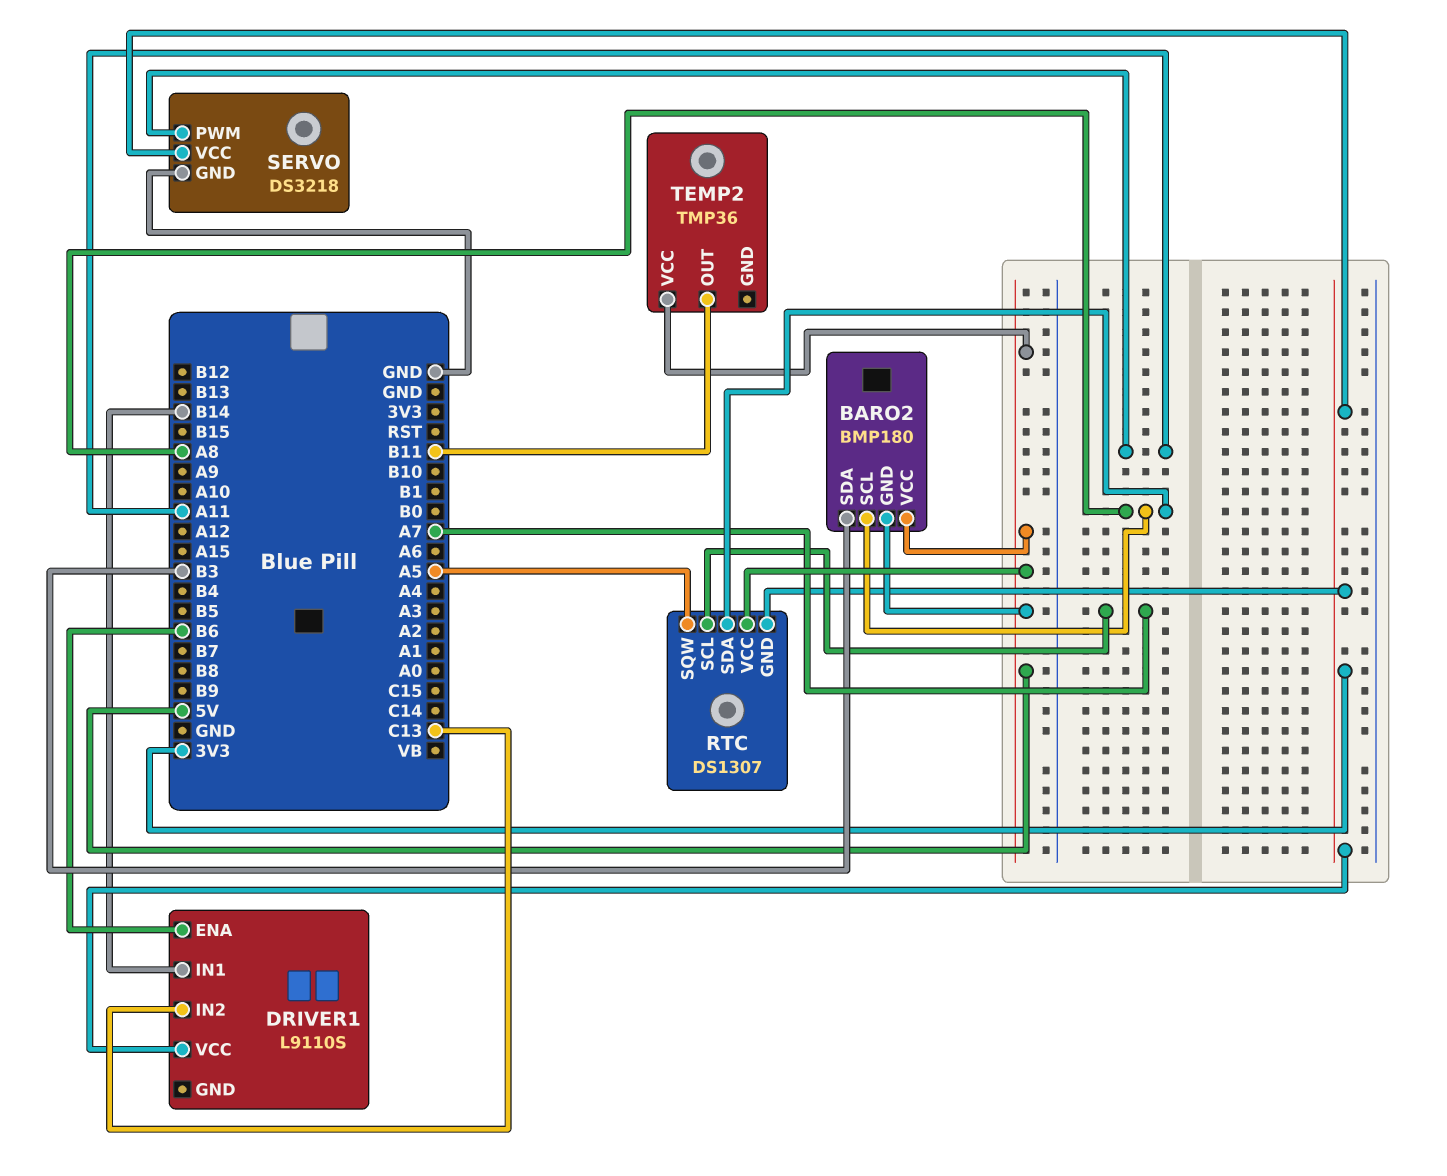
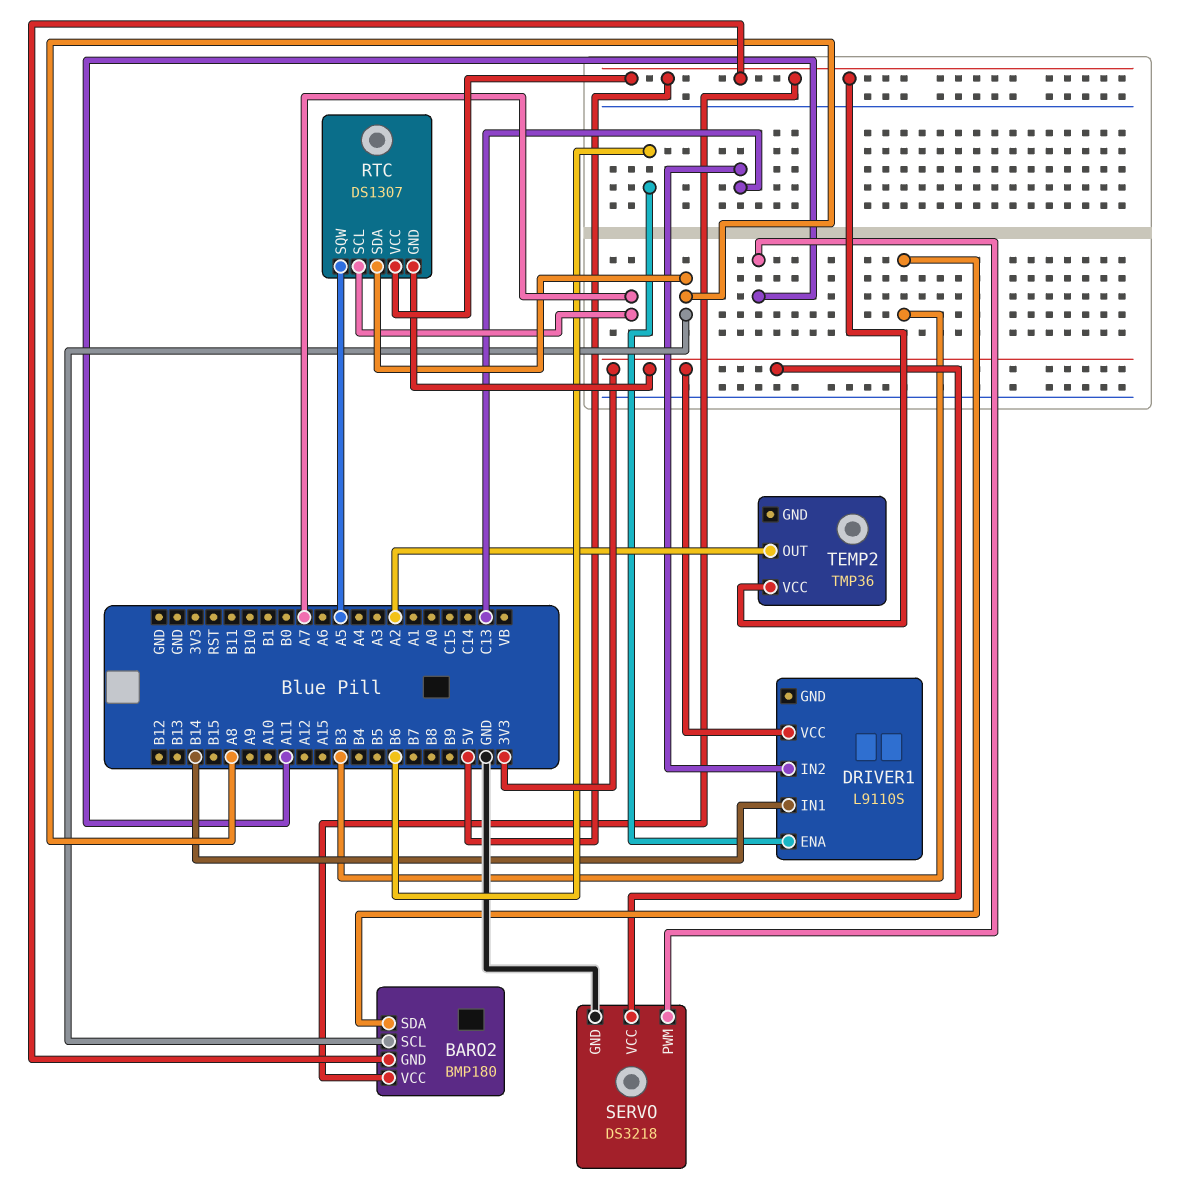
TEMP2 pin OUT: B11 -> A2

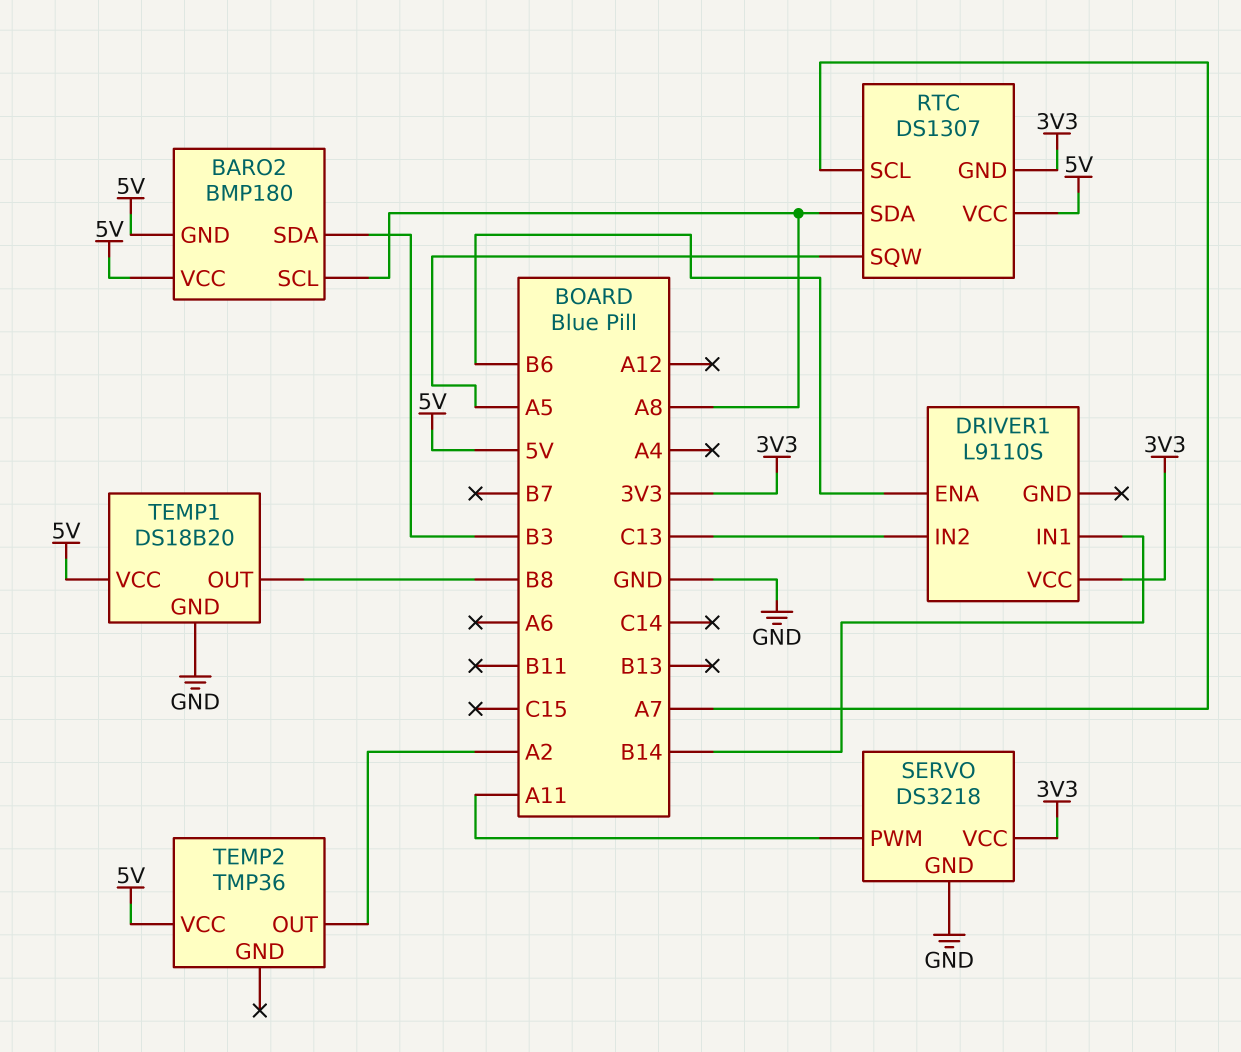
TEMP1: none -> DS18B20
TEMP1 pin GND: none -> GND
TEMP1 pin OUT: none -> B8
TEMP1 pin VCC: none -> 5V

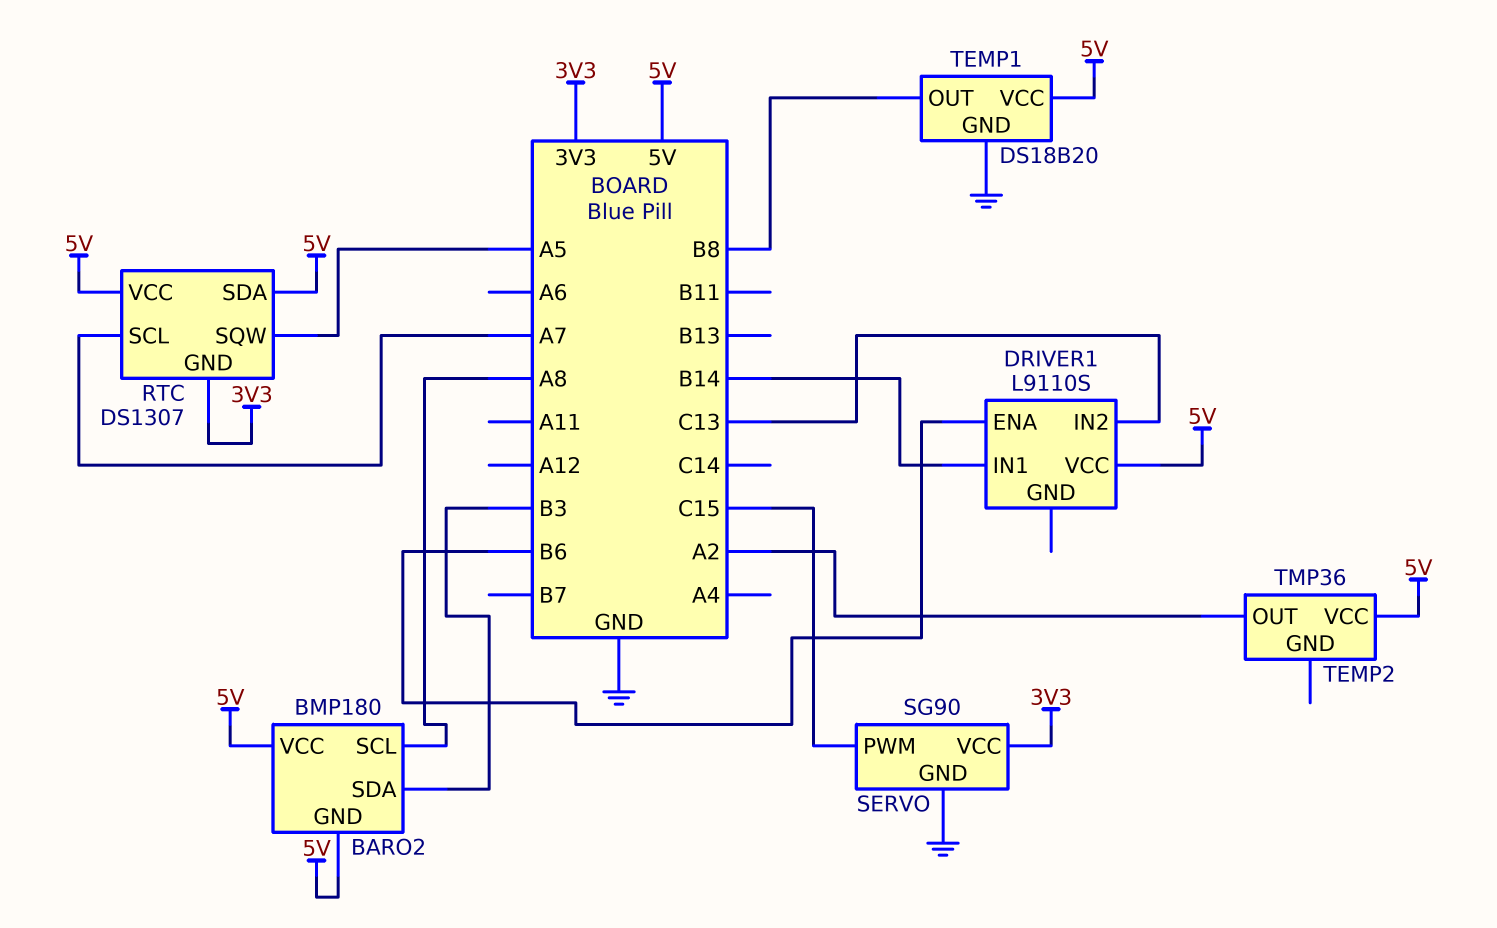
DRIVER1 pin VCC: 3V3 -> 5V
RTC pin SDA: A8 -> 5V
SERVO: DS3218 -> SG90
SERVO pin PWM: A11 -> C15

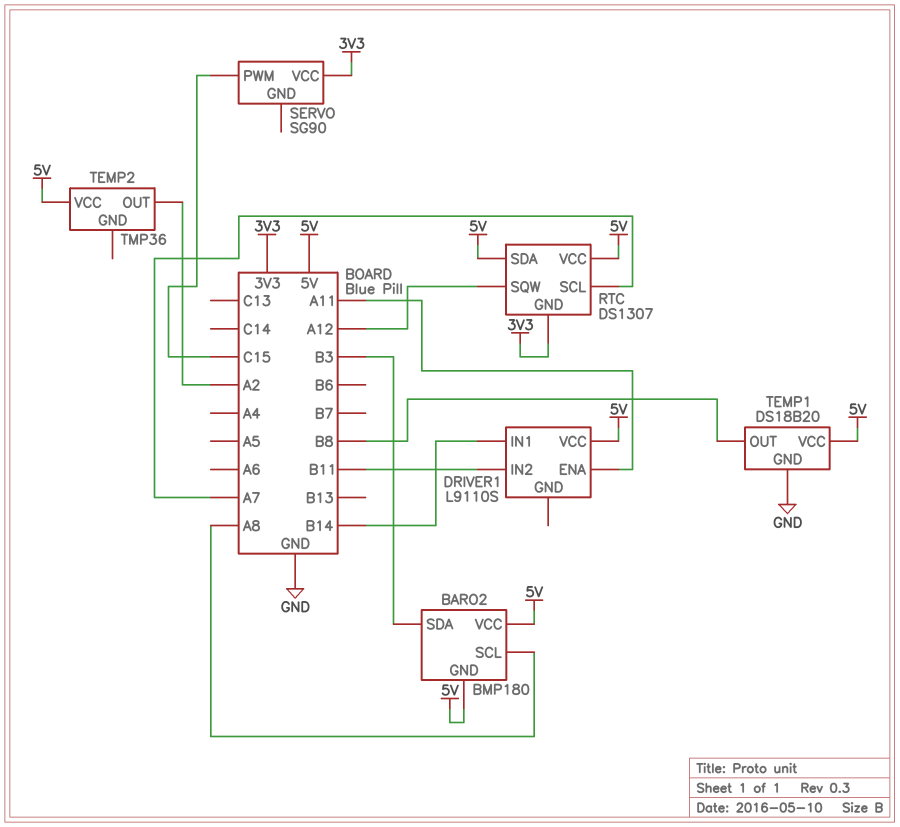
DRIVER1 pin ENA: B6 -> A11
DRIVER1 pin IN2: C13 -> B11
RTC pin SQW: A5 -> A12
SERVO pin GND: GND -> none

